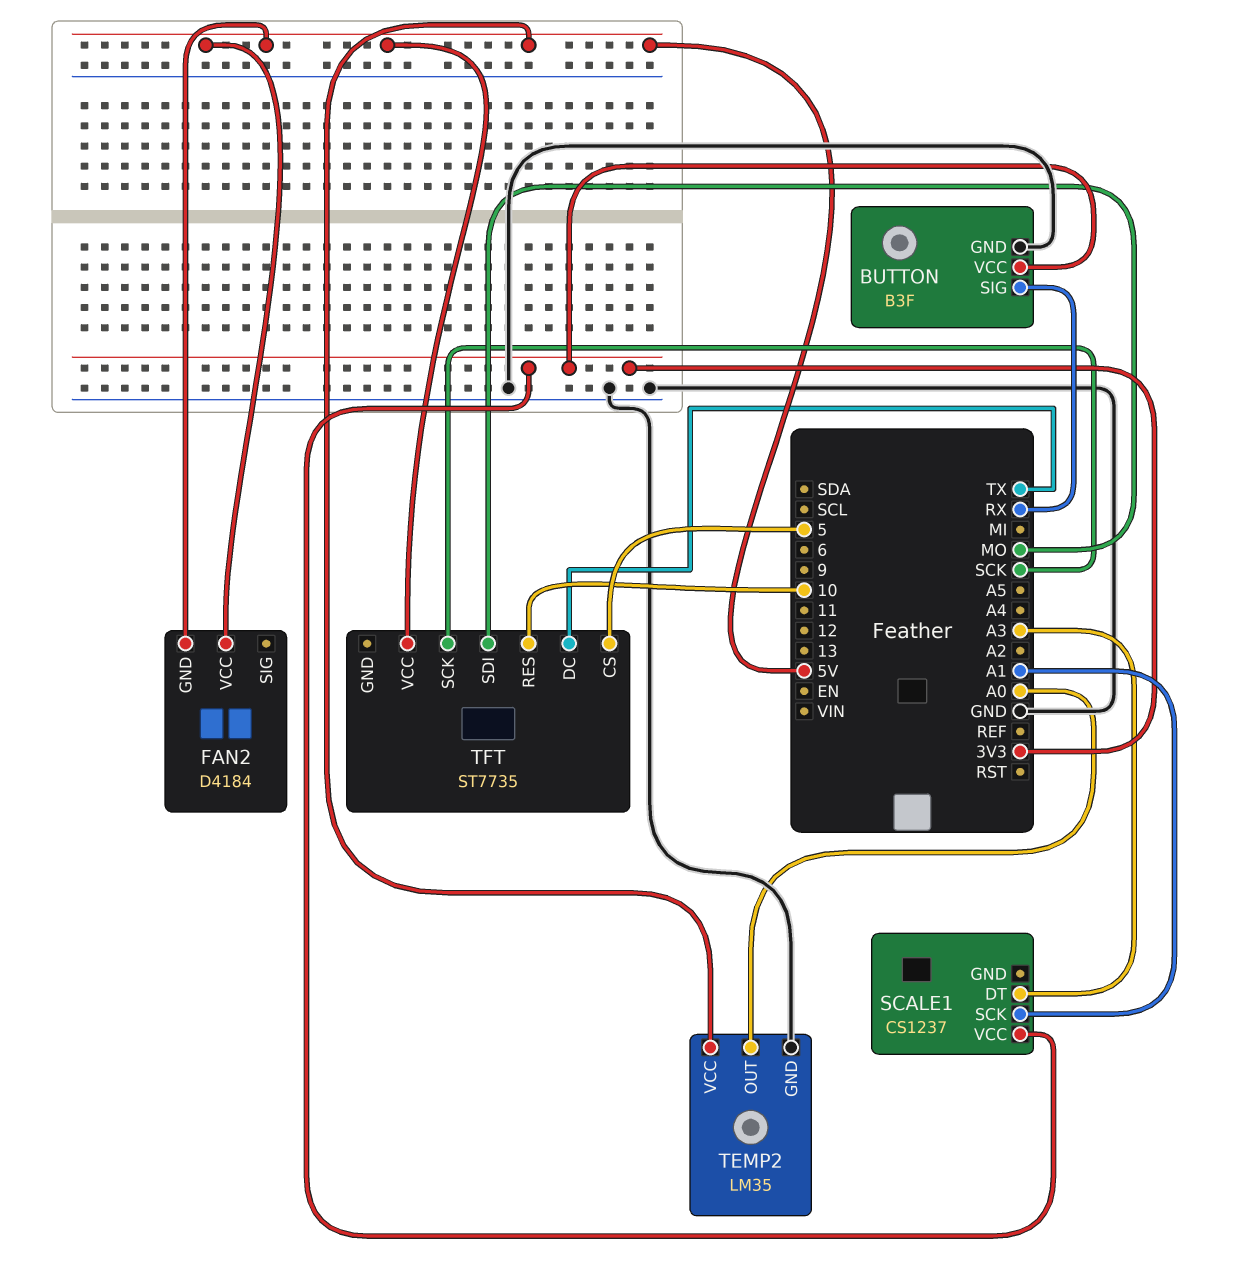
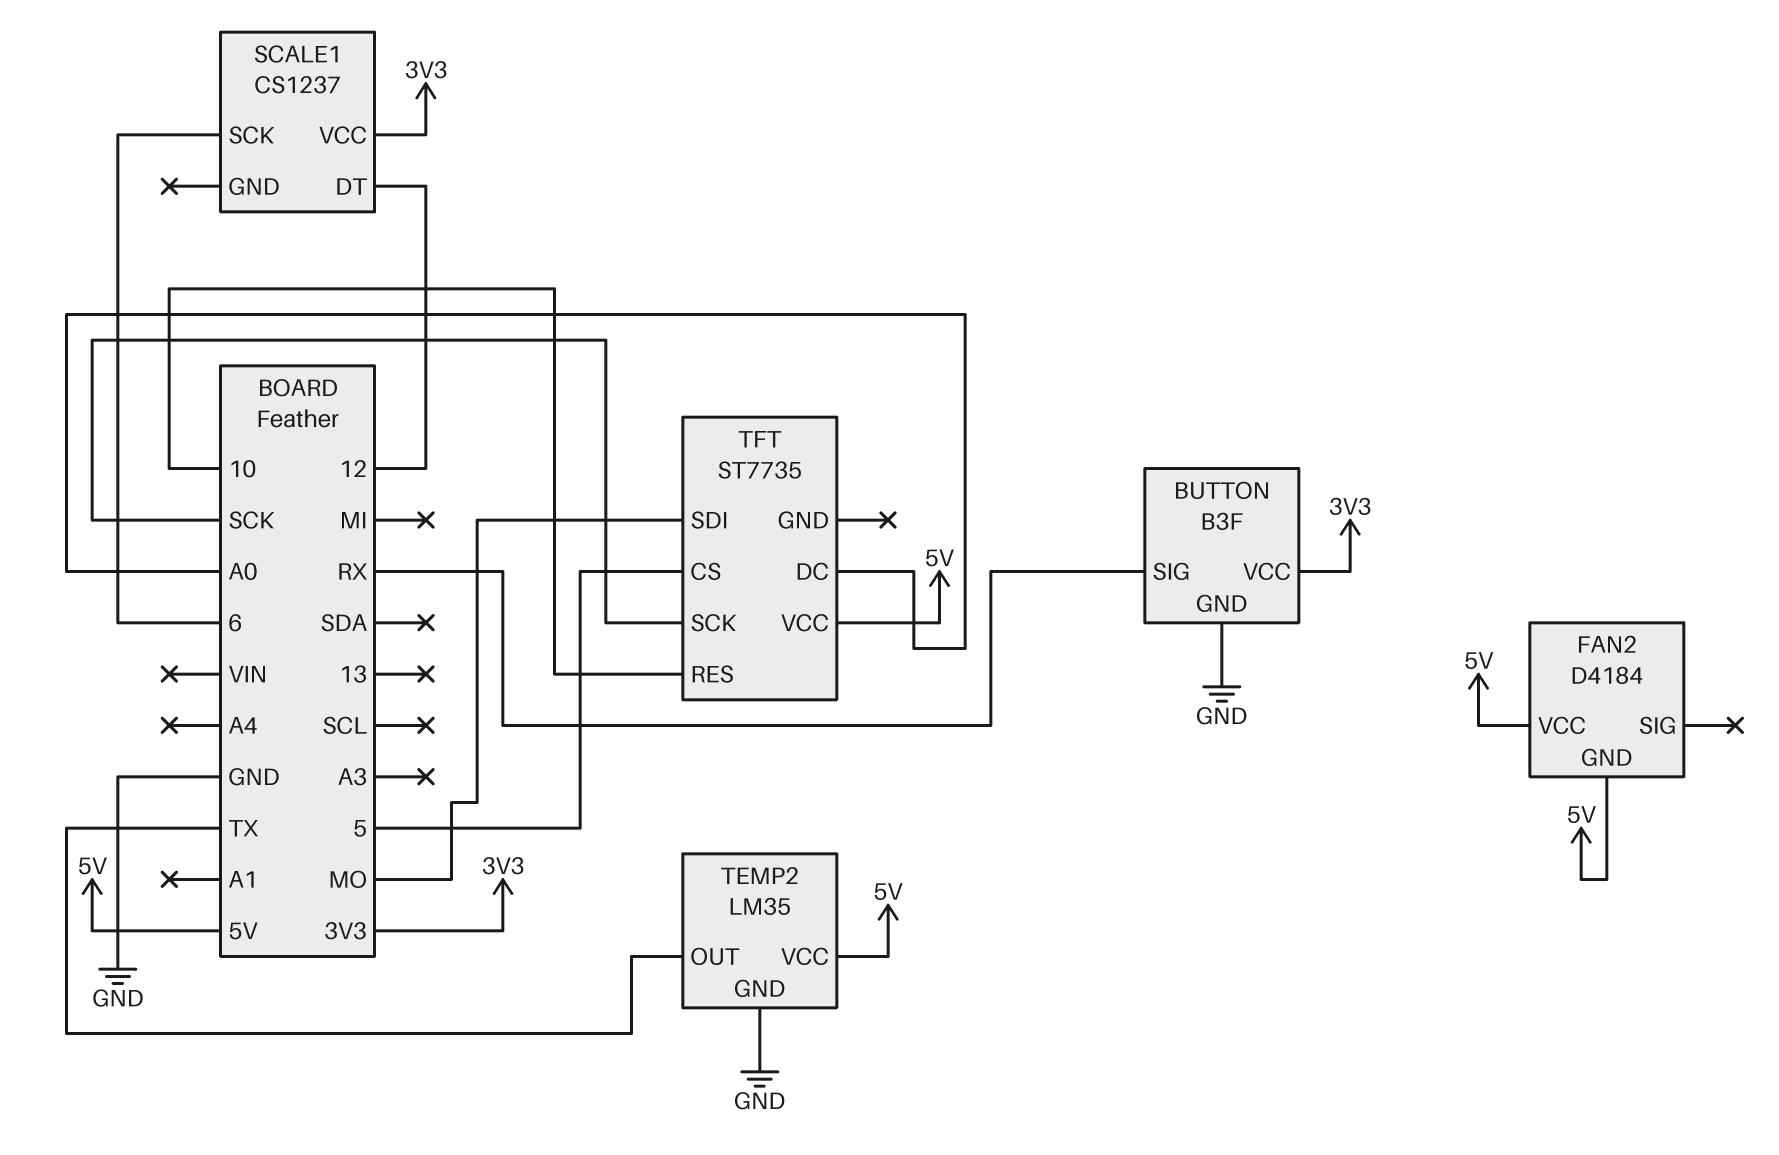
SCALE1 pin DT: A3 -> 12
SCALE1 pin SCK: A1 -> 6
TEMP2 pin OUT: A0 -> TX
TFT pin DC: TX -> A0

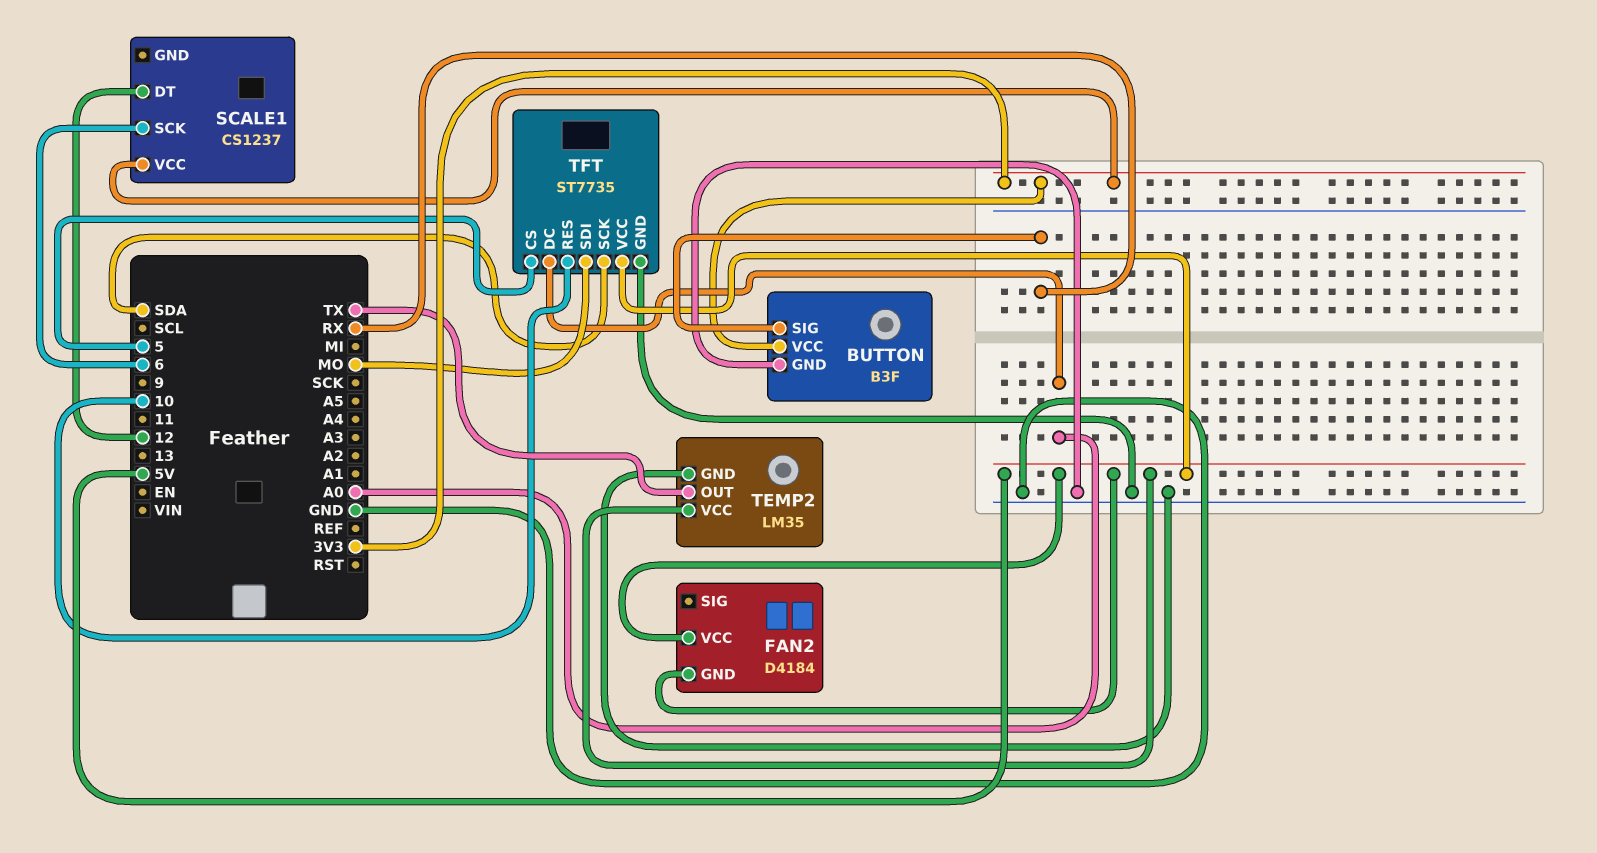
TFT pin GND: none -> GND
TFT pin SCK: SCK -> SDA

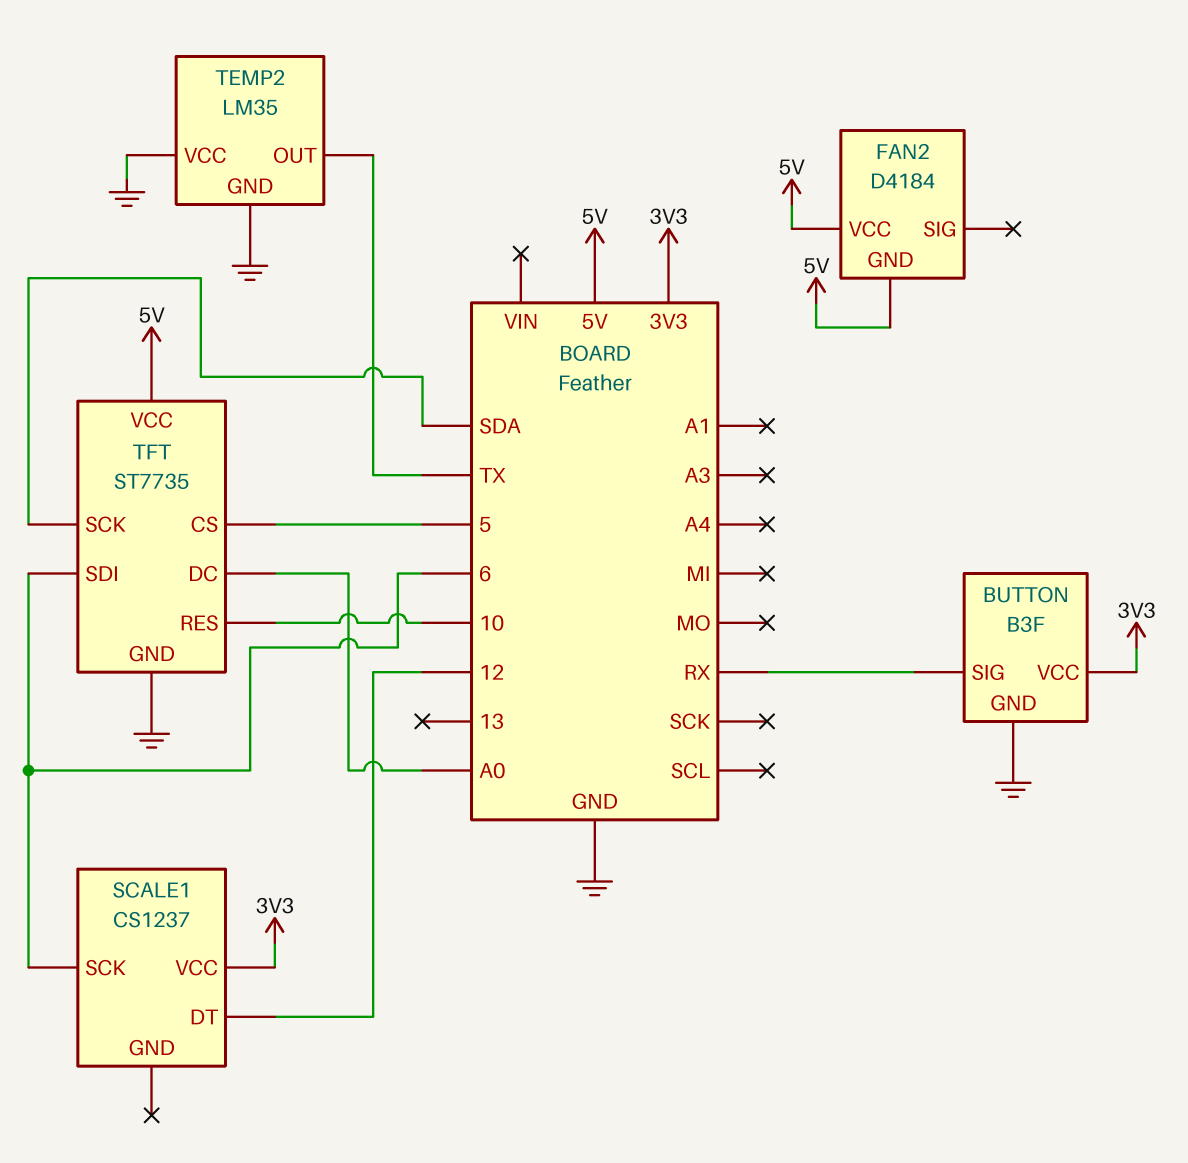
TEMP2 pin VCC: 5V -> GND
TFT pin SDI: MO -> 6

